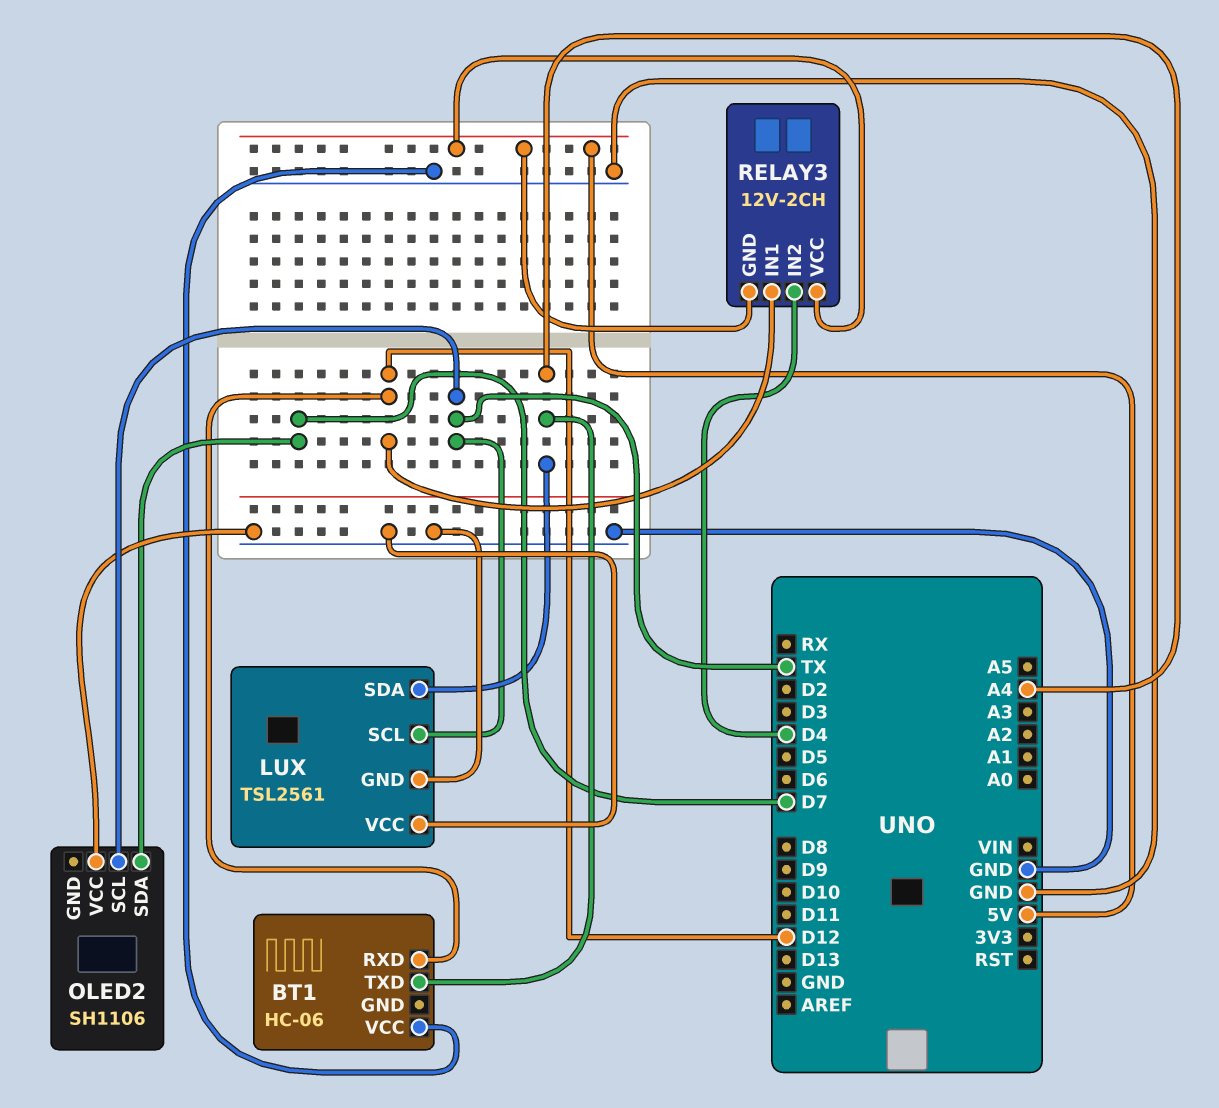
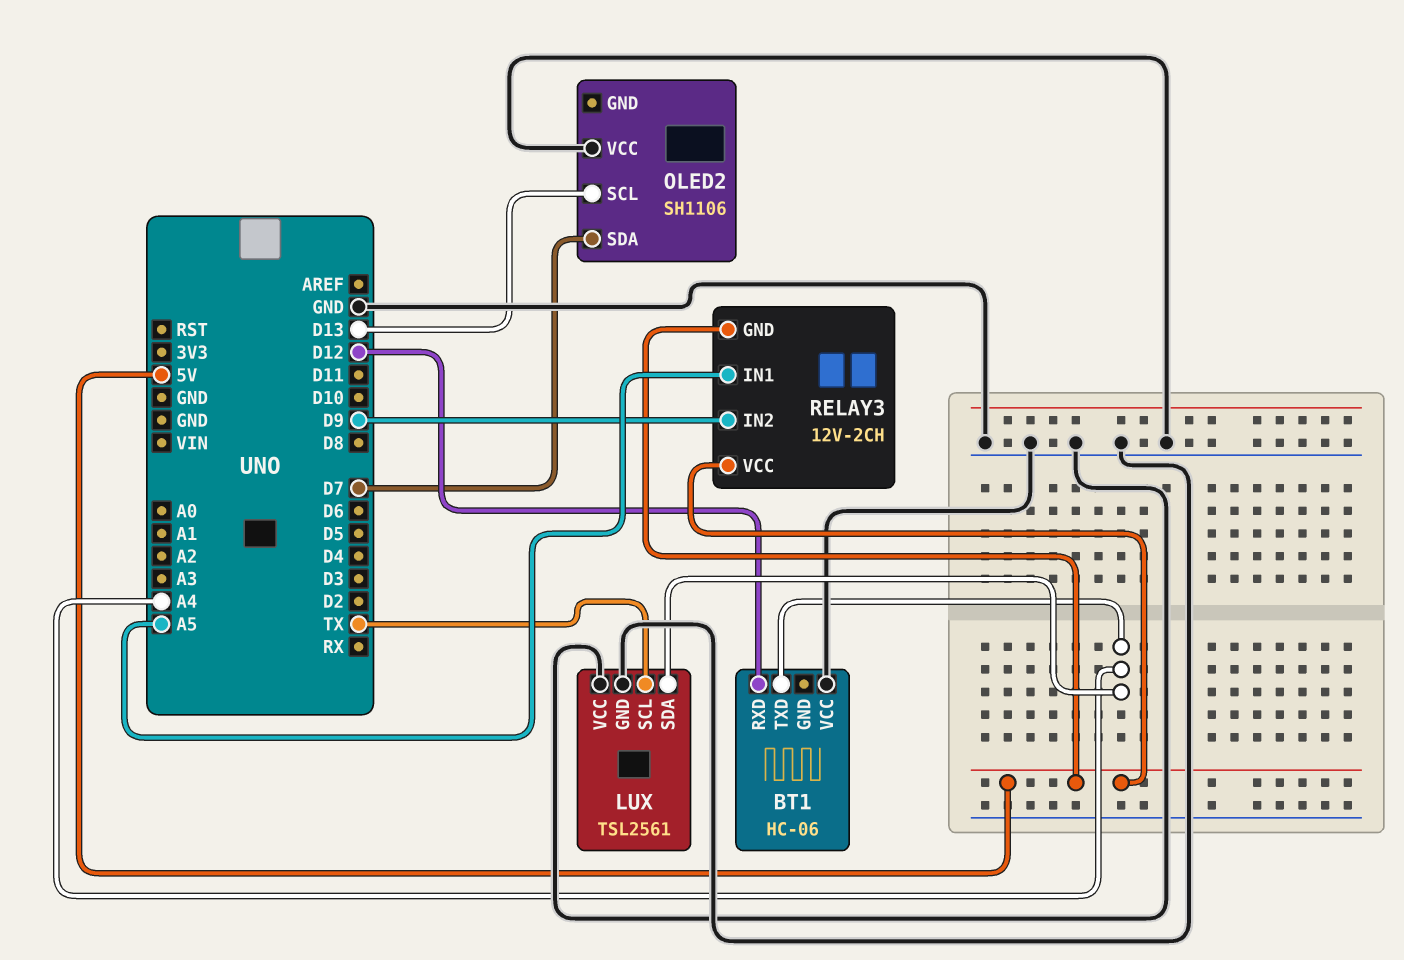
OLED2 pin SCL: TX -> D13
RELAY3 pin IN1: D12 -> A5
RELAY3 pin IN2: D4 -> D9

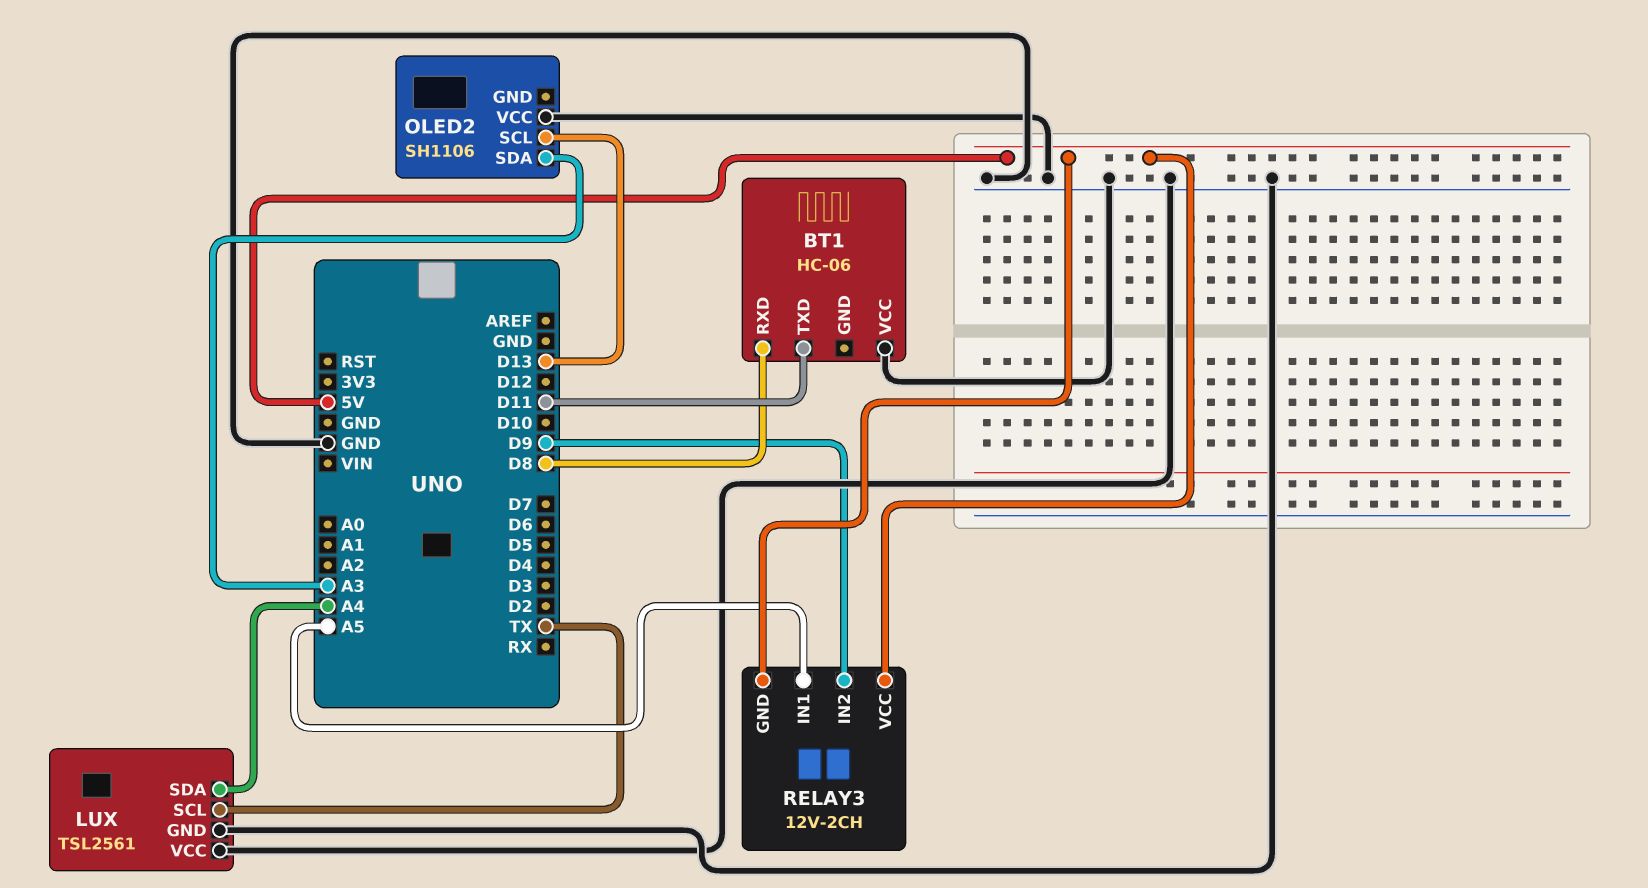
BT1 pin RXD: D12 -> D8
BT1 pin TXD: A4 -> D11
OLED2 pin SDA: D7 -> A3

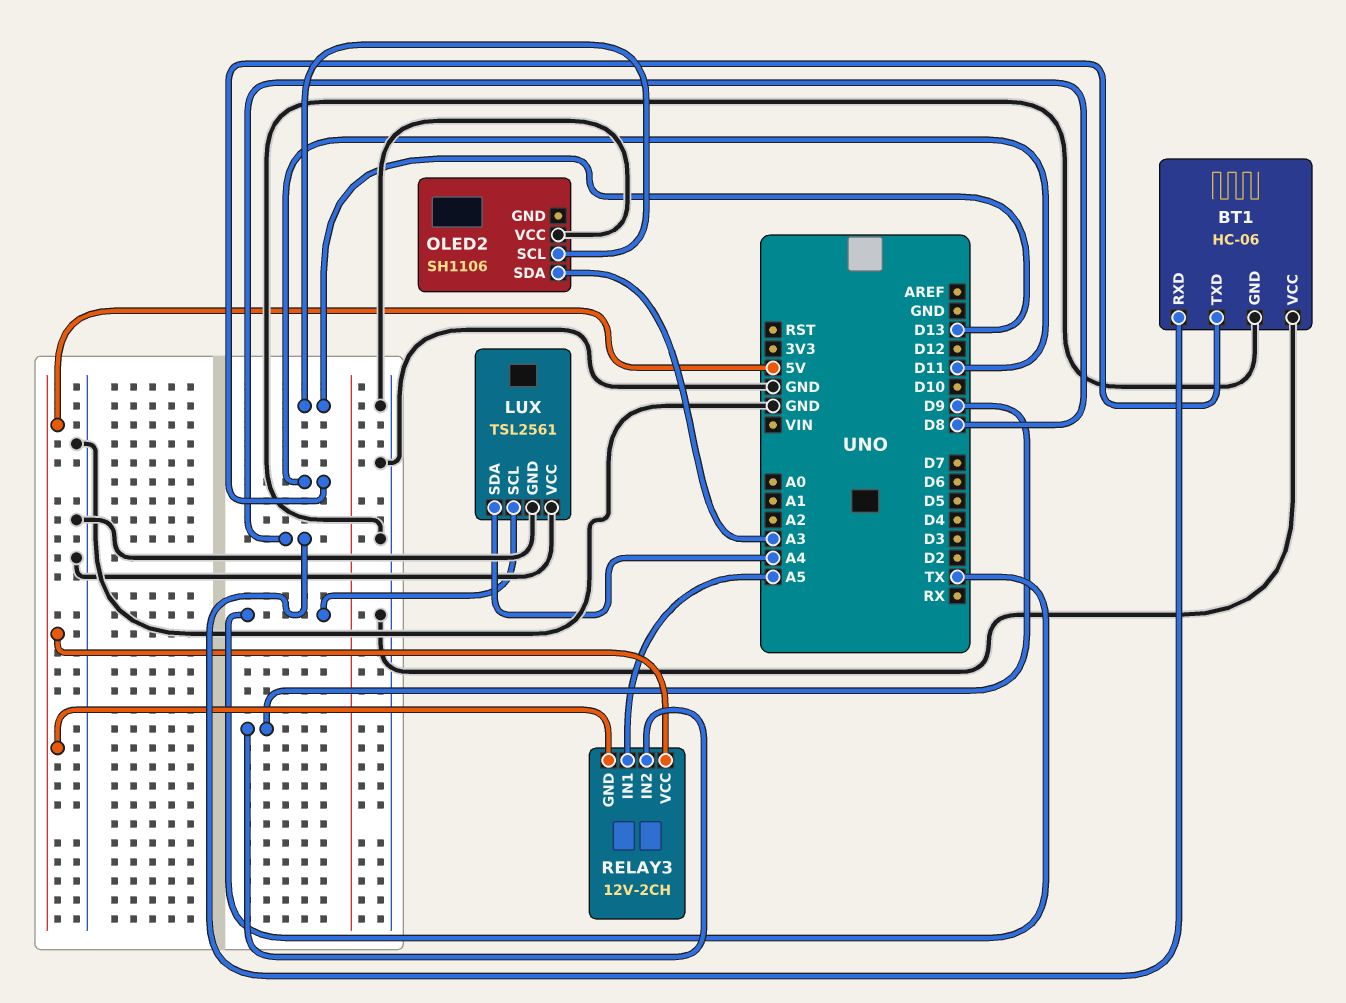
BT1 pin GND: none -> GND

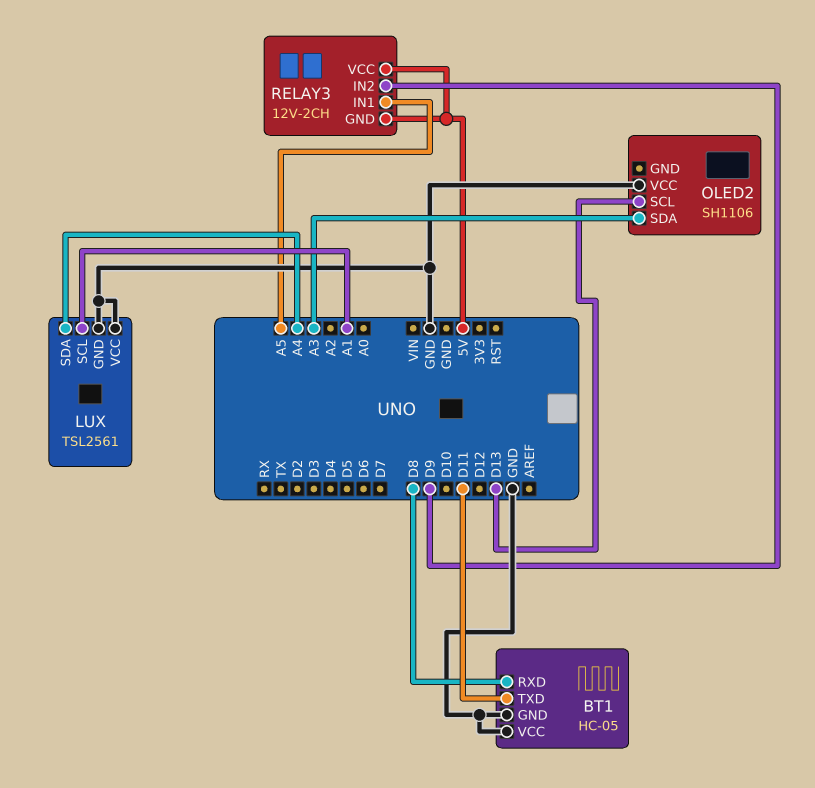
BT1: HC-06 -> HC-05
LUX pin SCL: TX -> A1

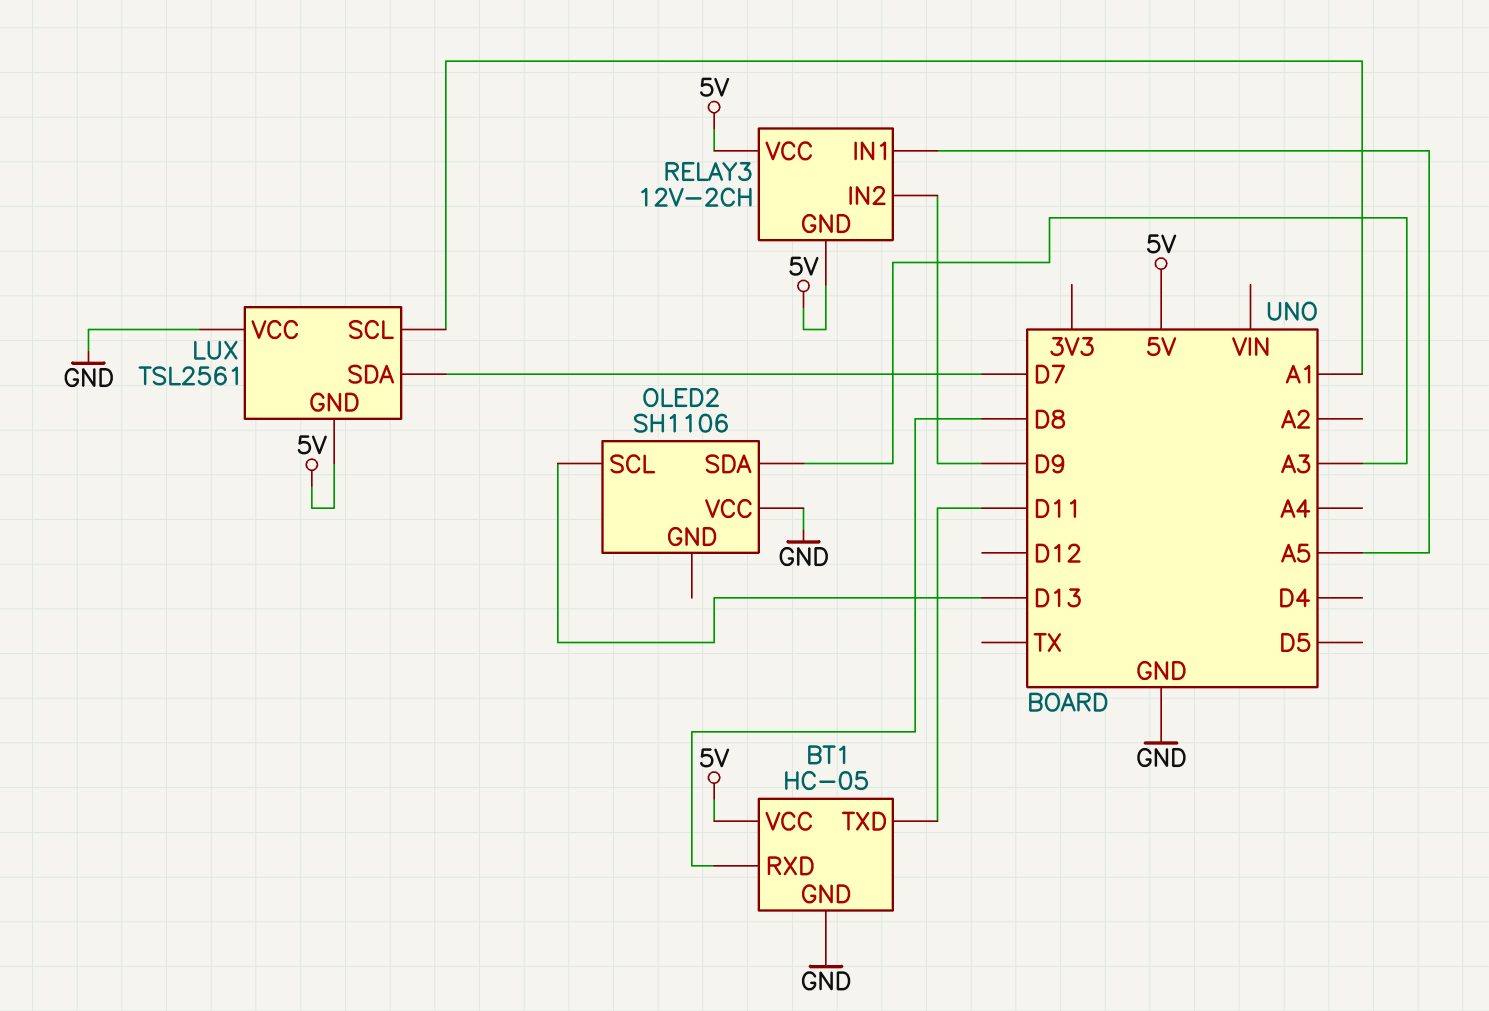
BT1 pin VCC: GND -> 5V
LUX pin GND: GND -> 5V
LUX pin SDA: A4 -> D7

